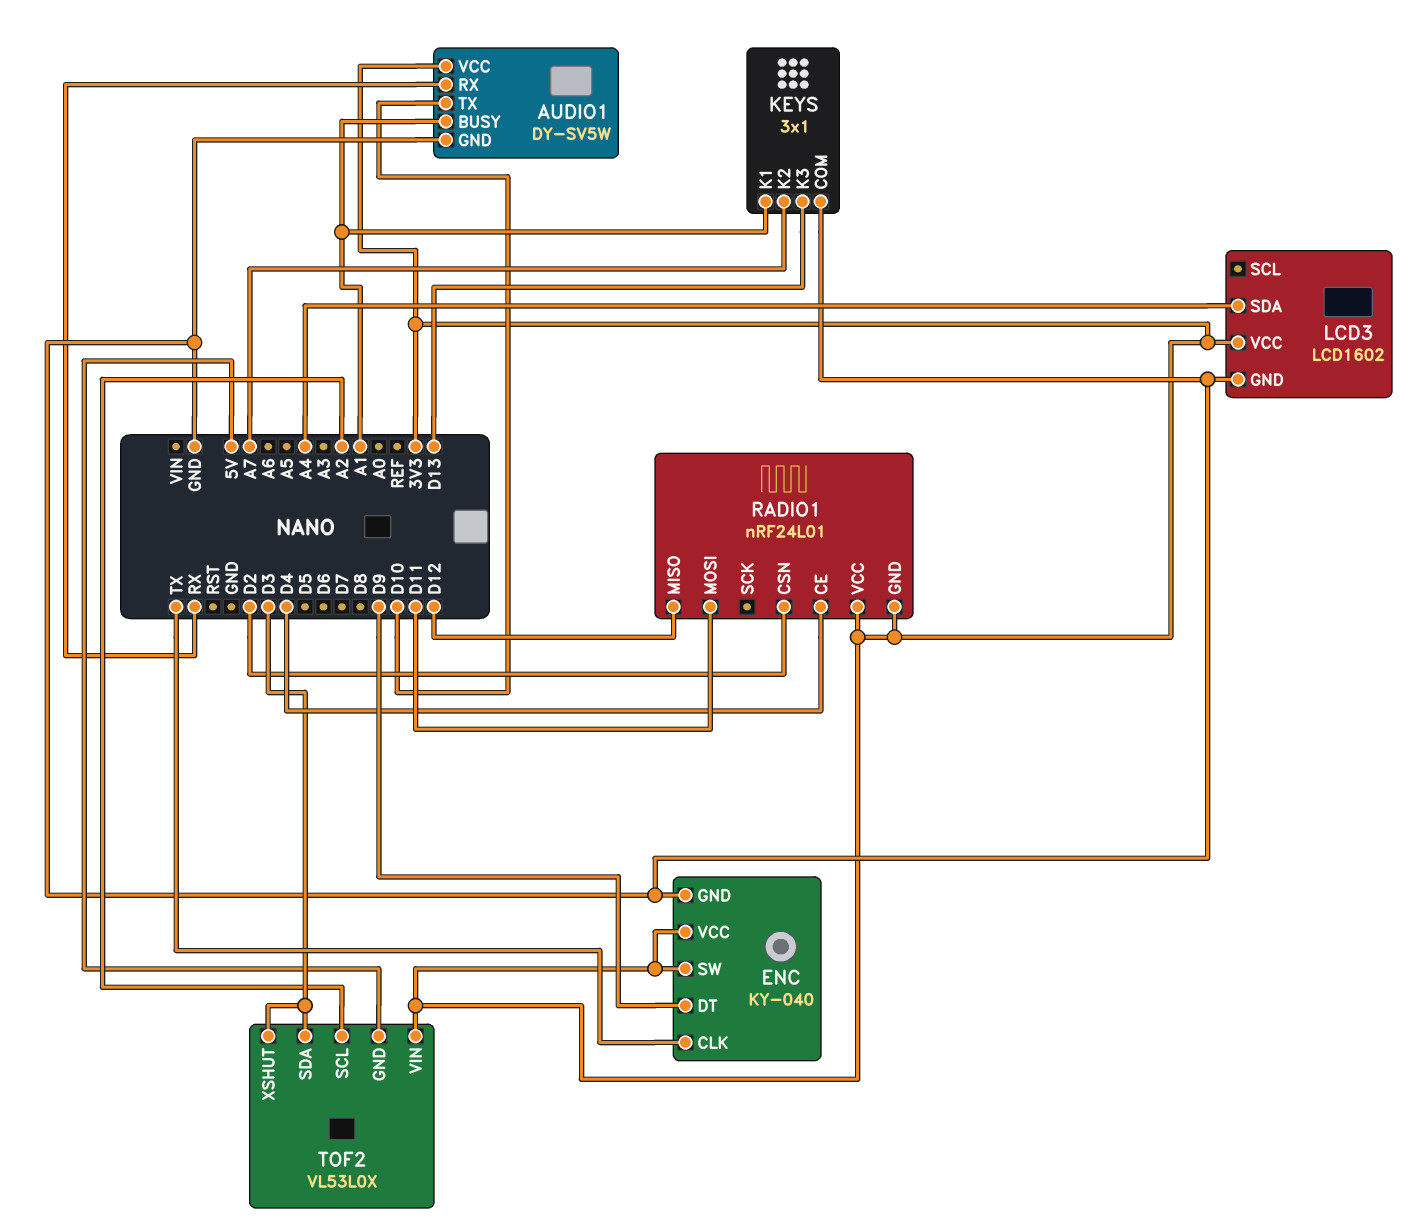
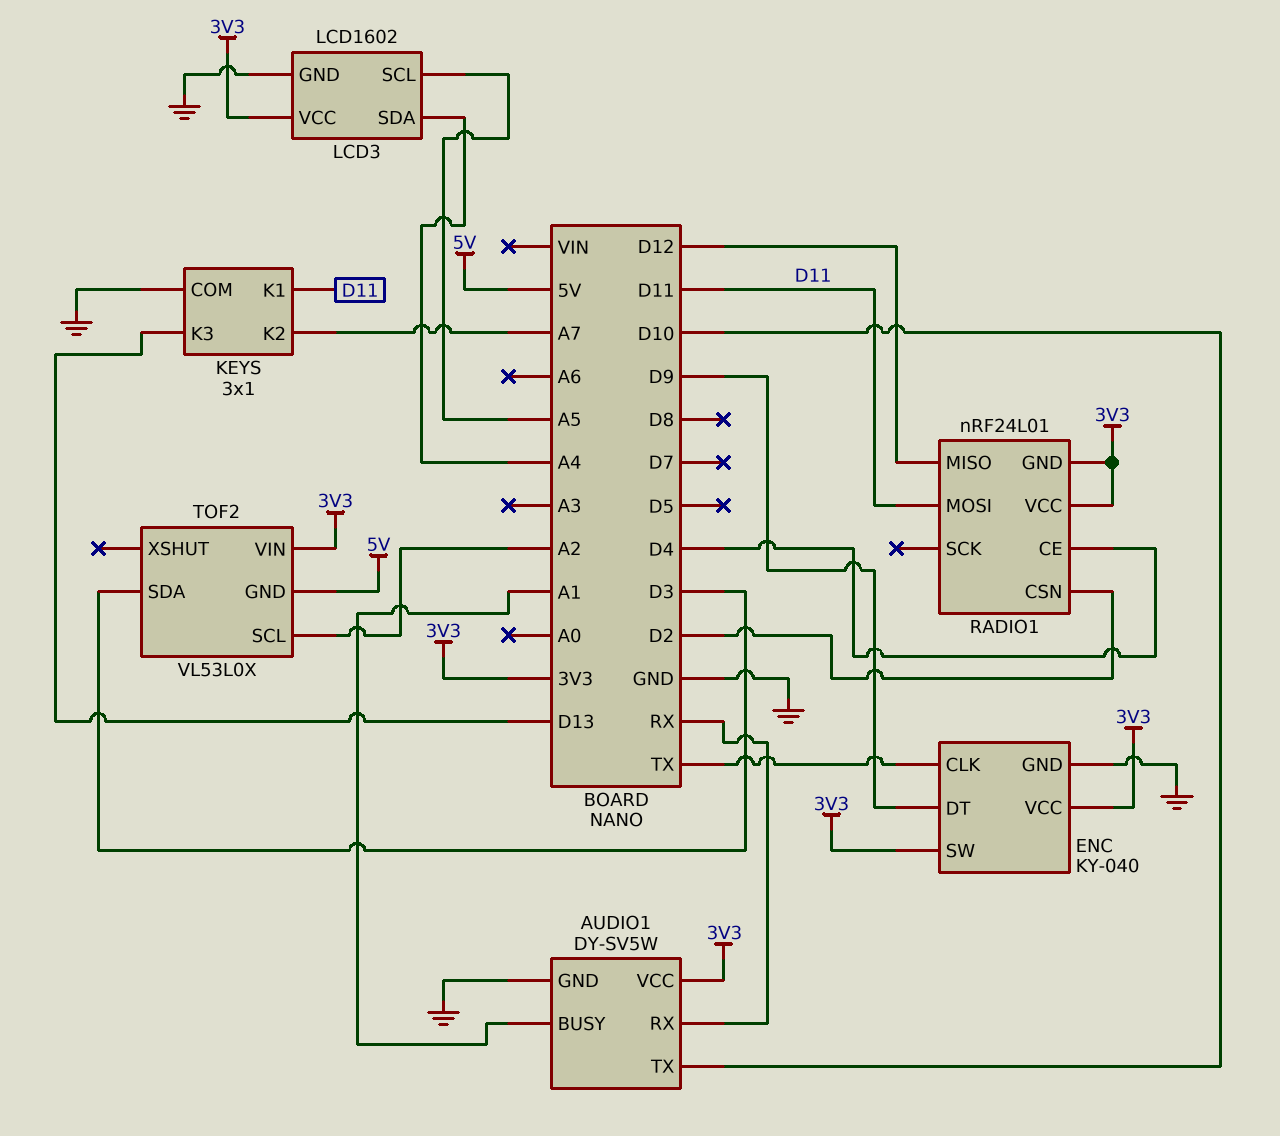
KEYS pin K1: A1 -> D11
LCD3 pin SCL: none -> A5
TOF2 pin XSHUT: D3 -> none

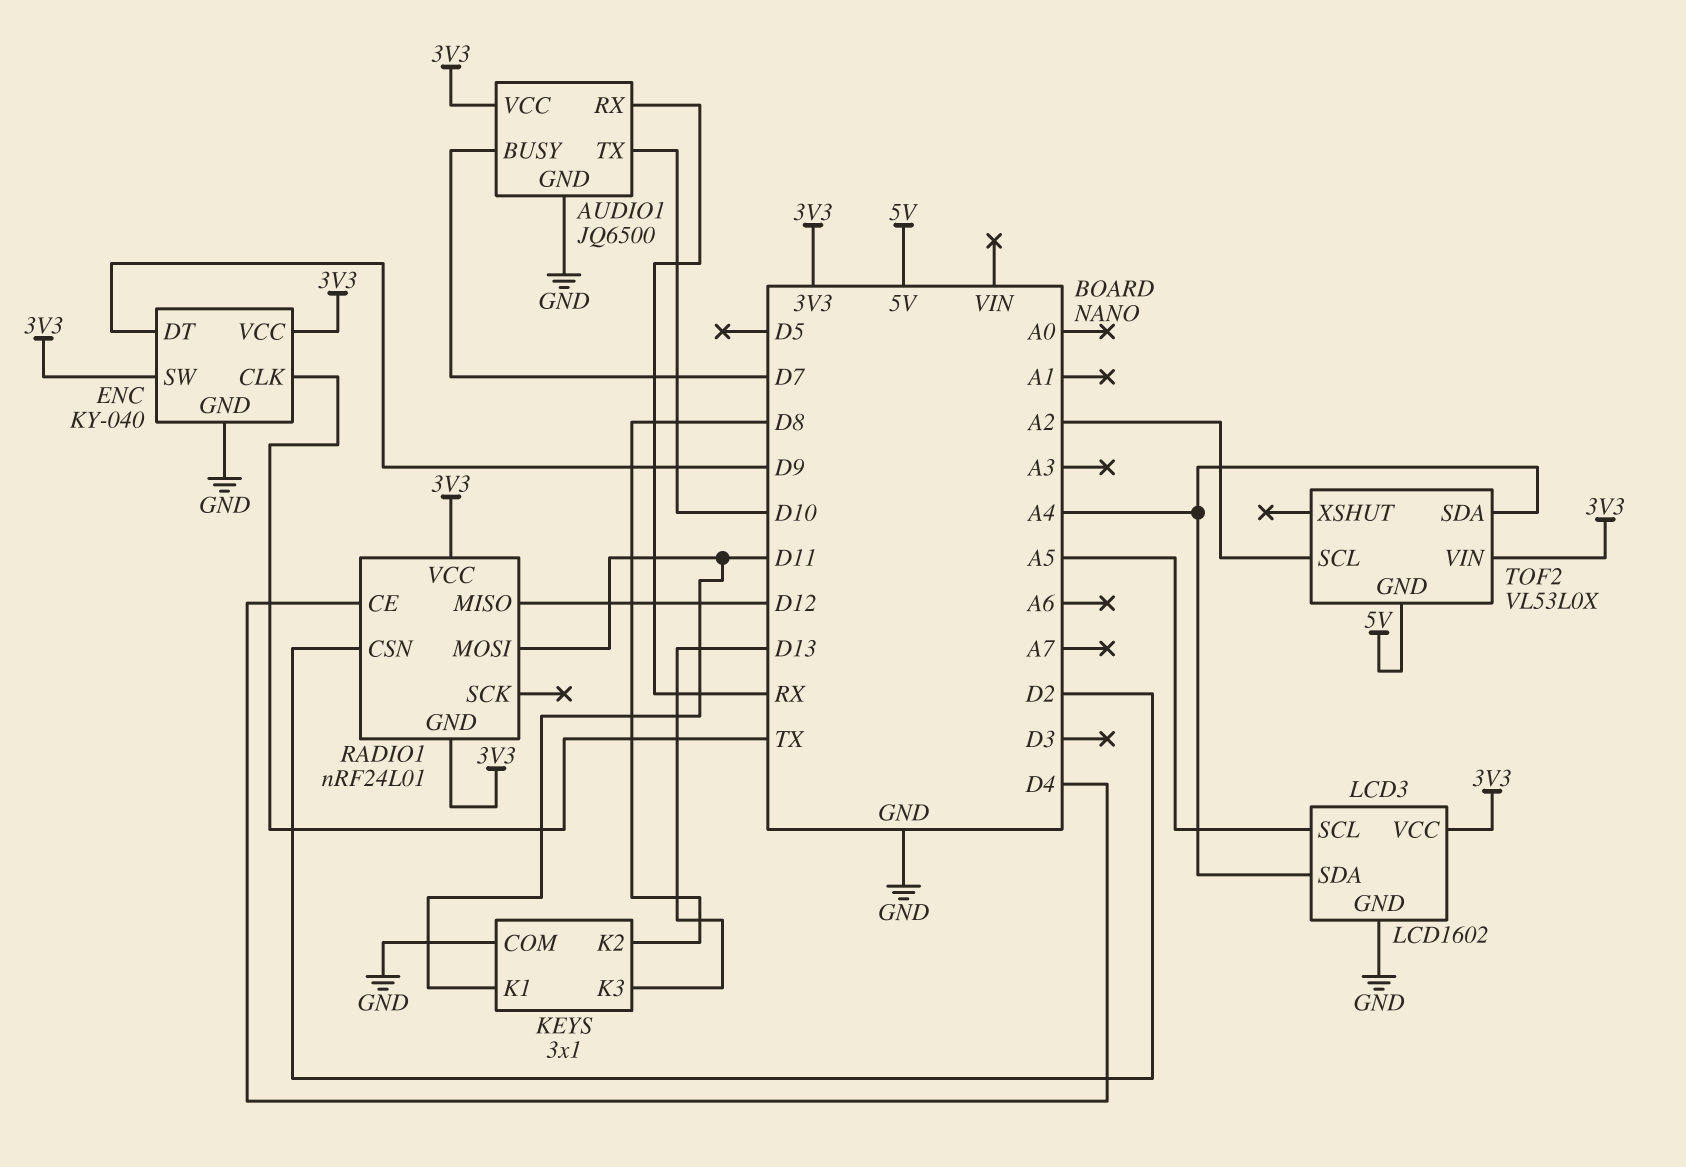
AUDIO1: DY-SV5W -> JQ6500
AUDIO1 pin BUSY: A1 -> D7
KEYS pin K2: A7 -> D8
TOF2 pin SDA: D3 -> A4

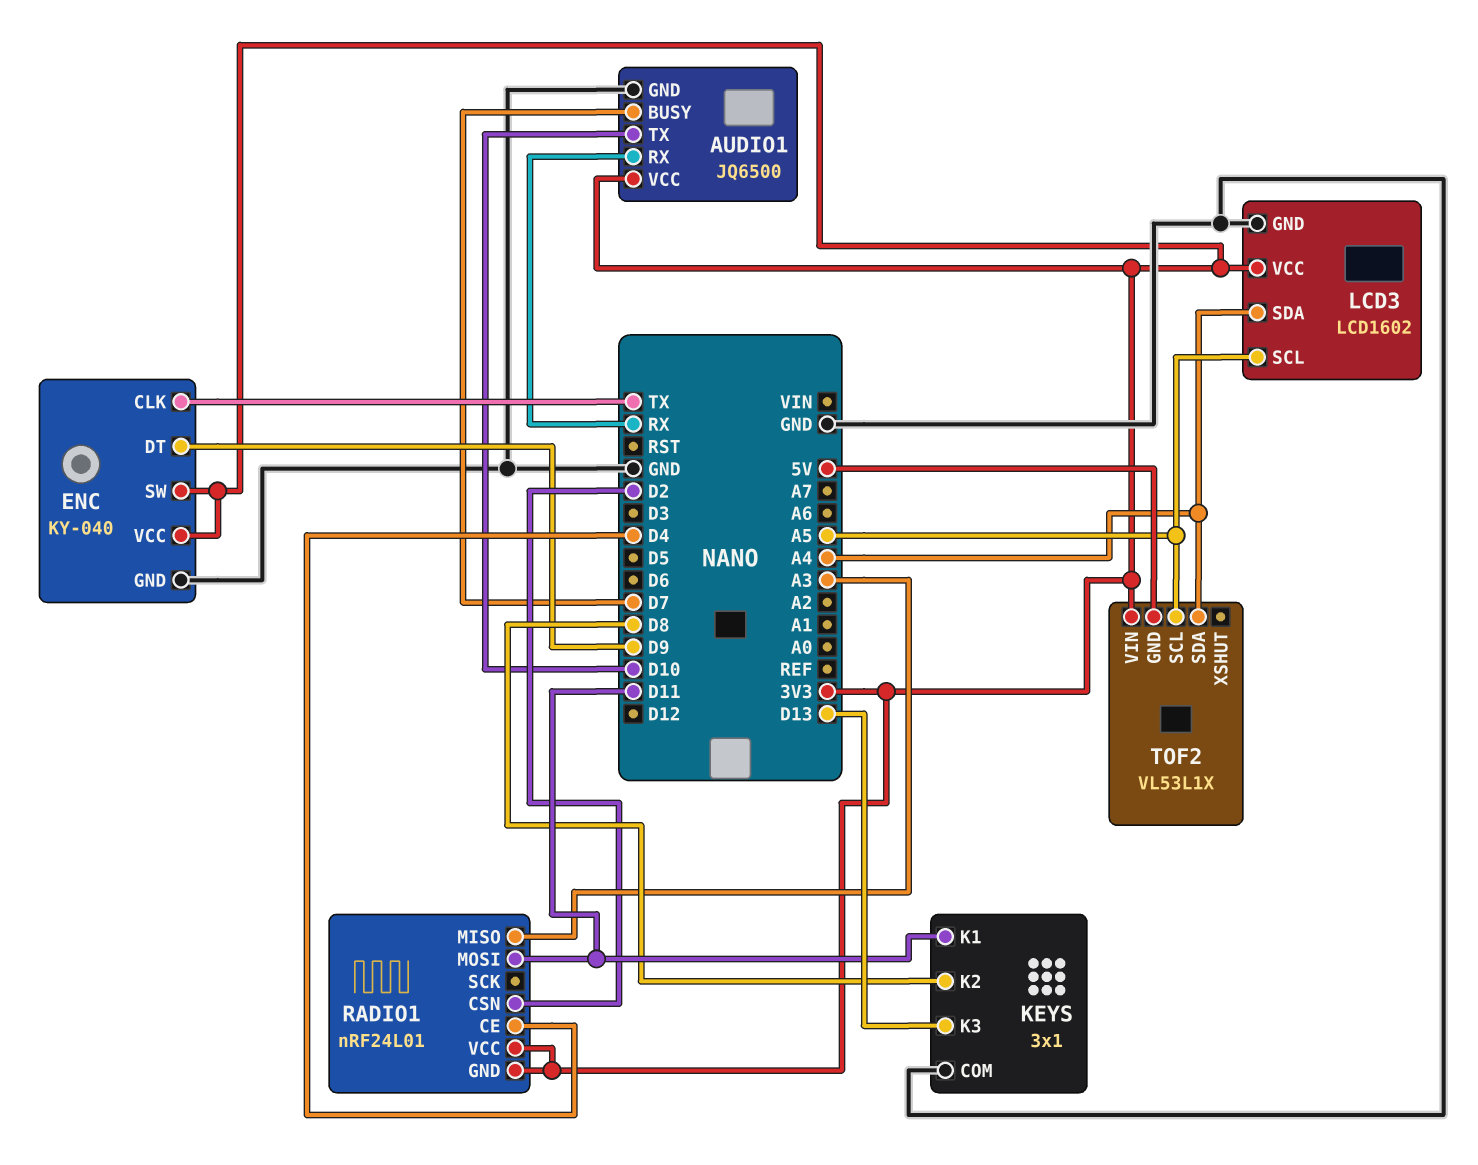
RADIO1 pin MISO: D12 -> A3
TOF2: VL53L0X -> VL53L1X
TOF2 pin SCL: A2 -> A5

